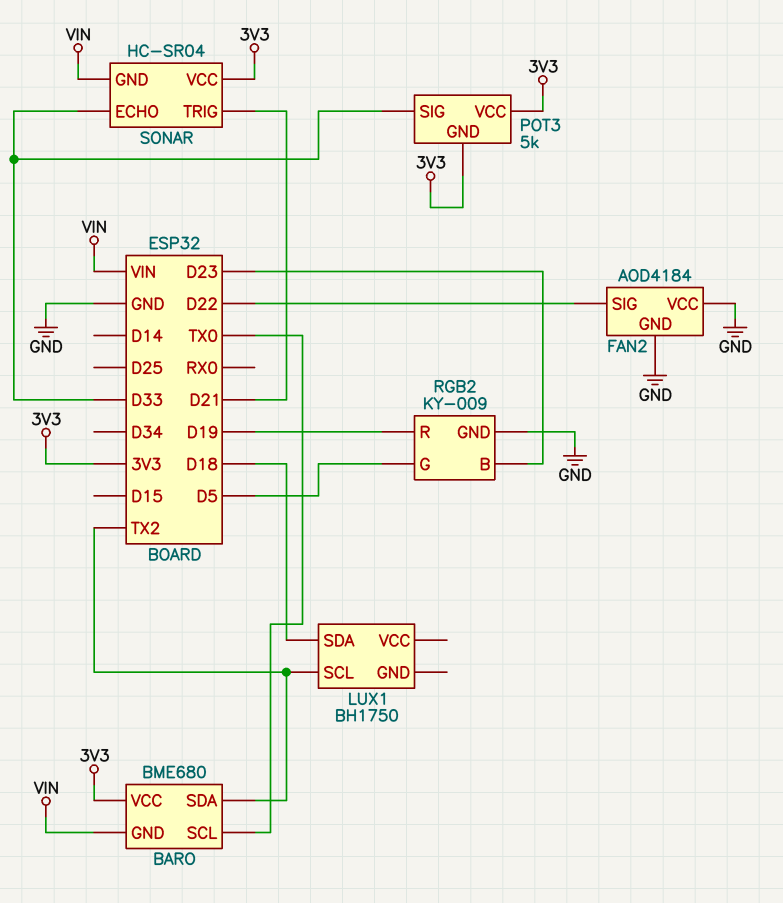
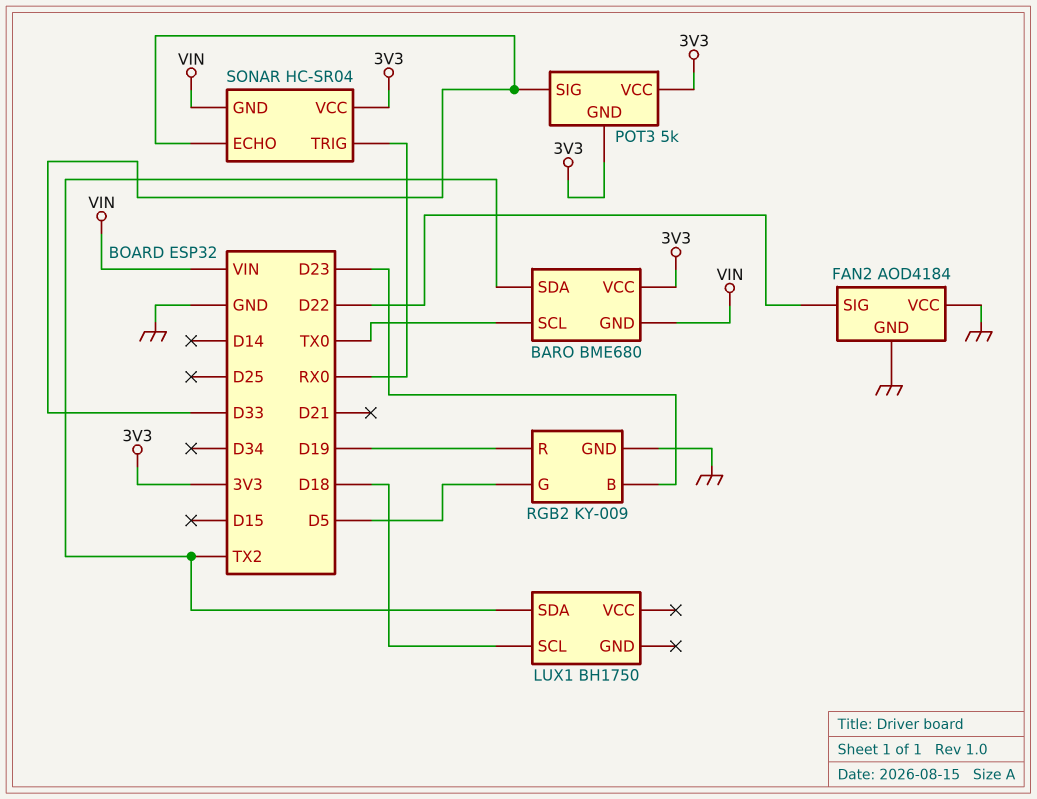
LUX1 pin SCL: TX2 -> D18
LUX1 pin SDA: D18 -> TX2
SONAR pin TRIG: D21 -> RX0

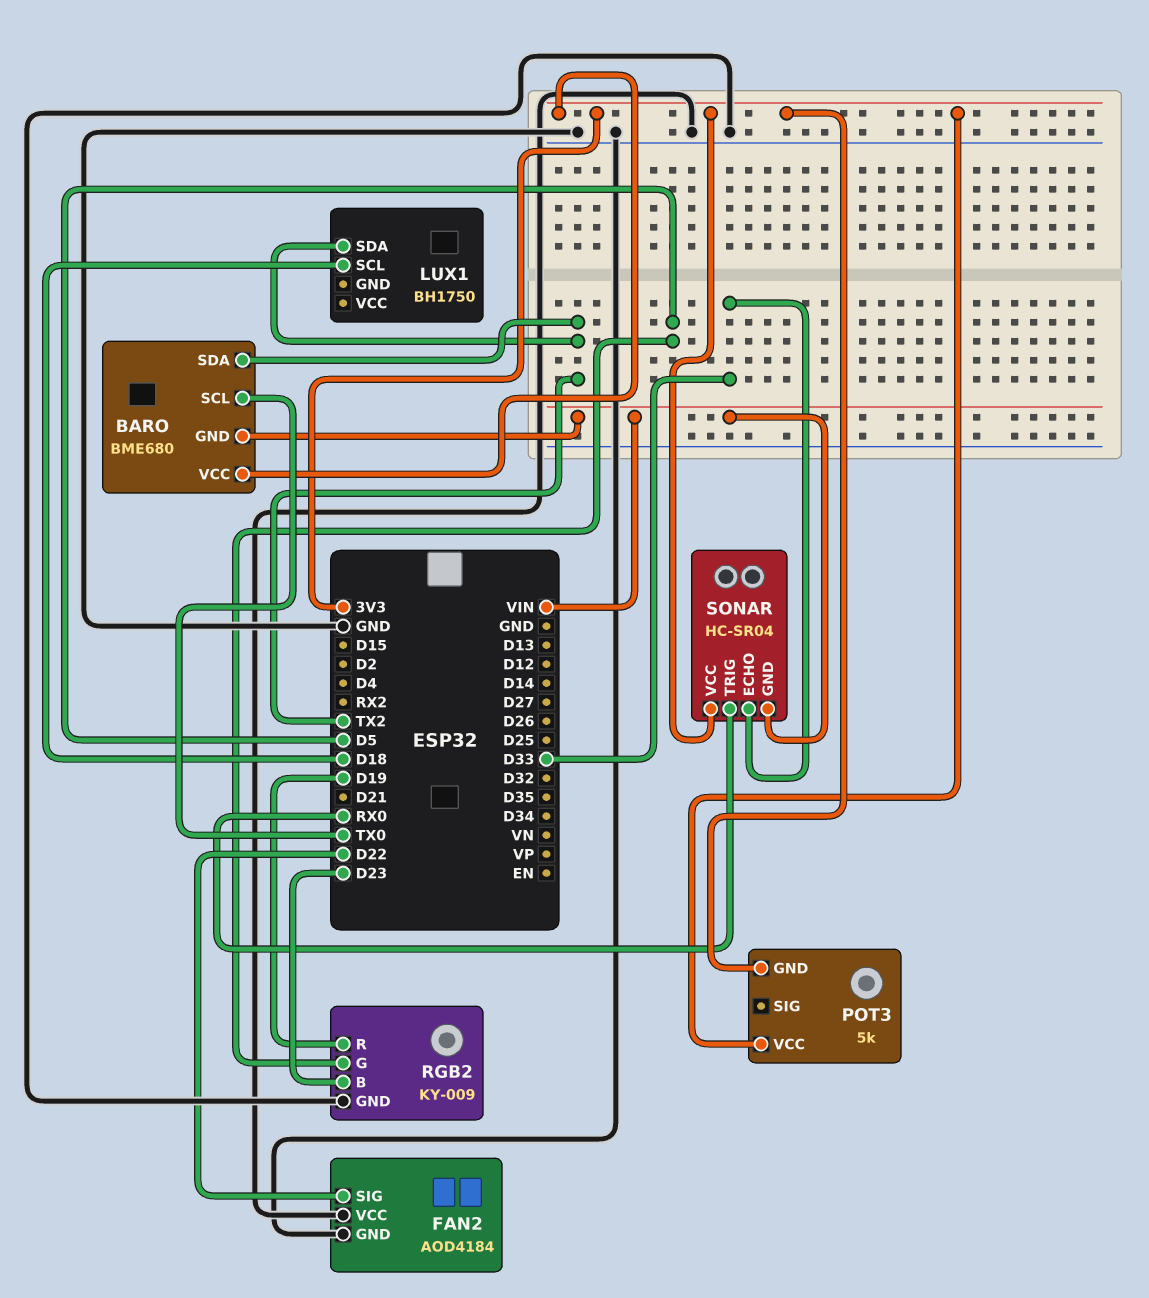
POT3 pin SIG: D33 -> none

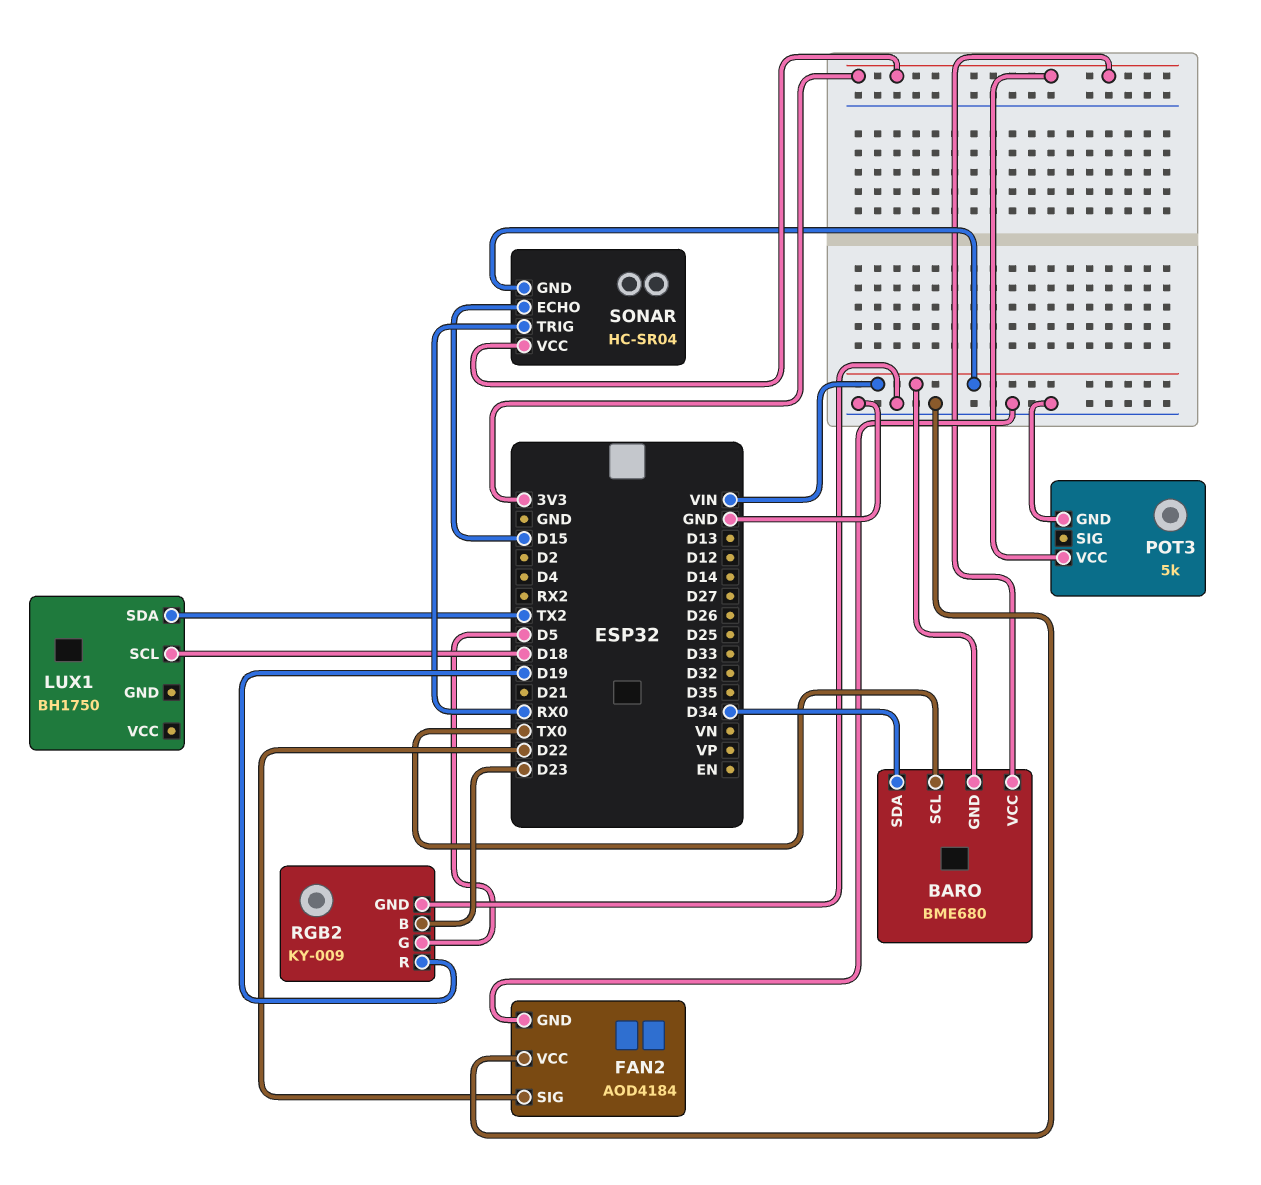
BARO pin SDA: TX2 -> D34
POT3 pin GND: 3V3 -> GND
SONAR pin ECHO: D33 -> D15

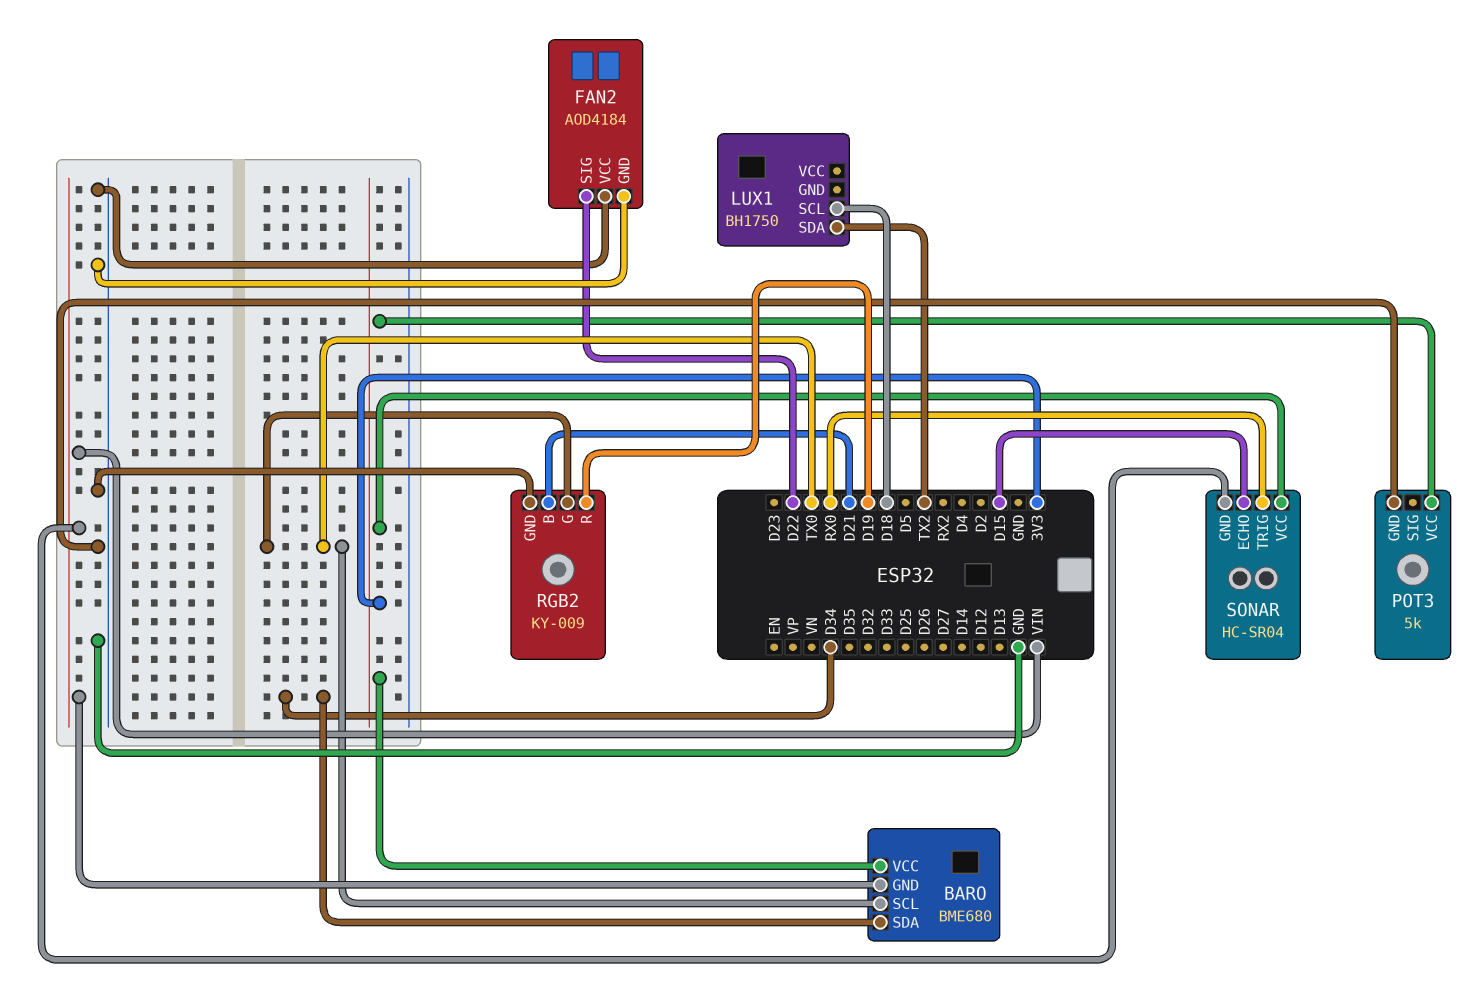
RGB2 pin B: D23 -> D21
RGB2 pin G: D5 -> TX0

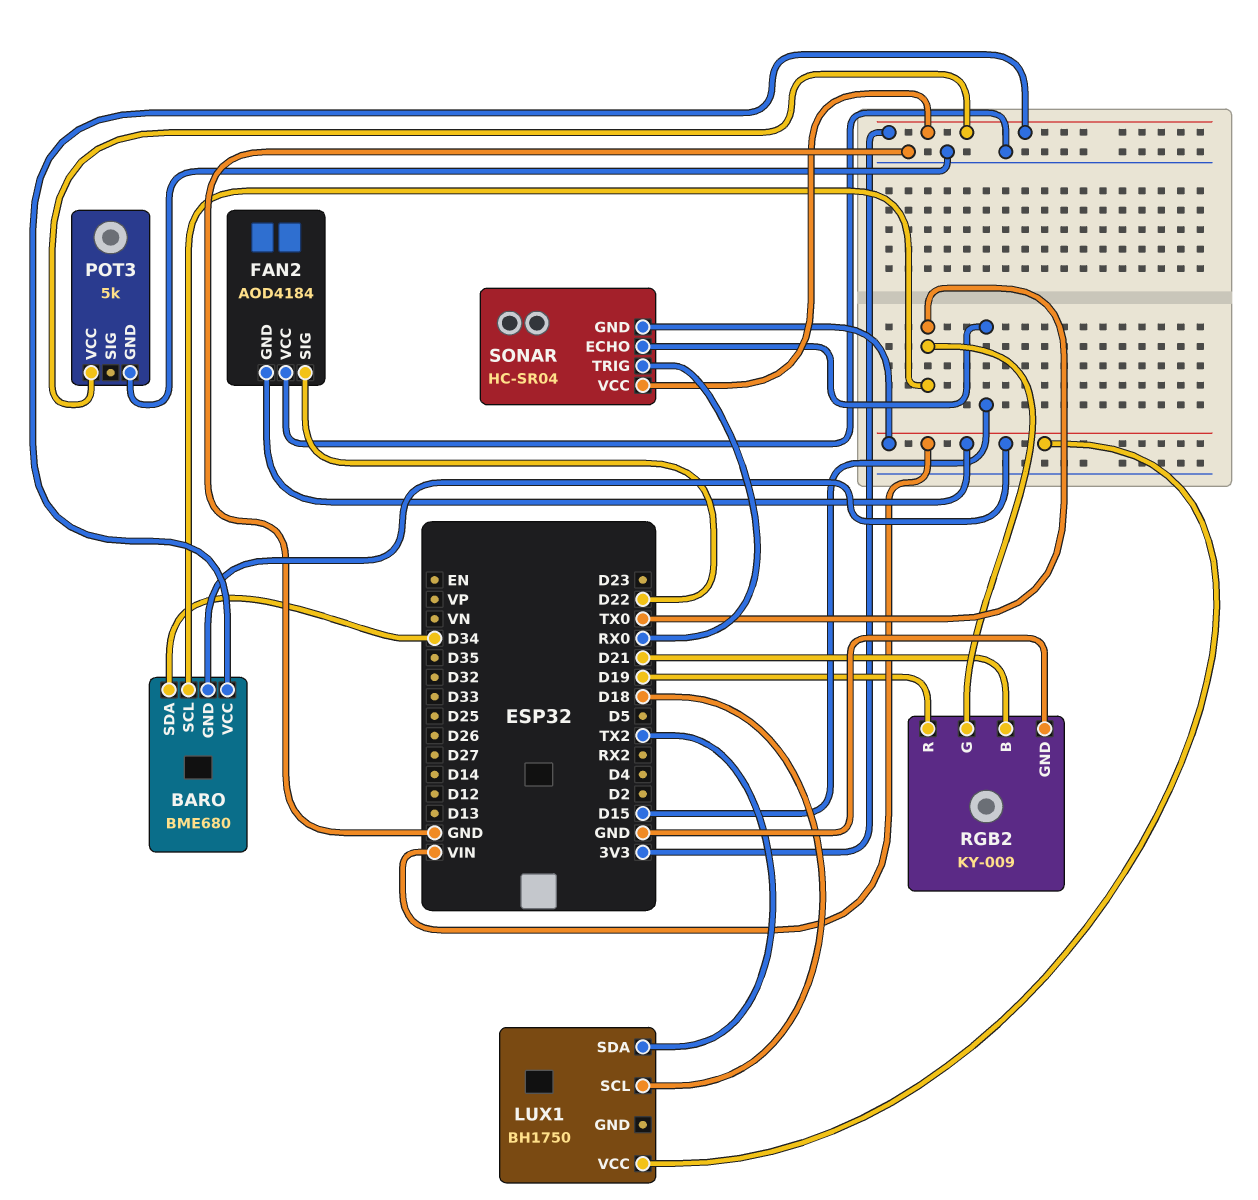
FAN2 pin GND: GND -> VIN
LUX1 pin VCC: none -> VIN

